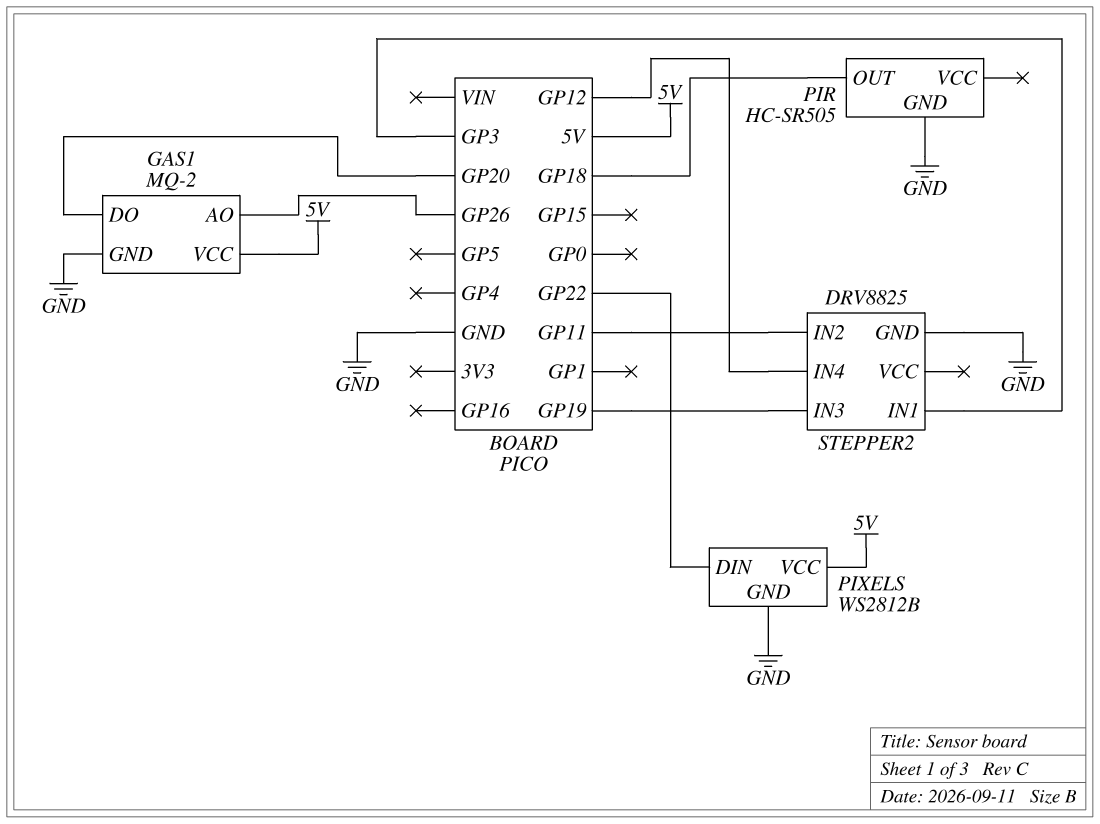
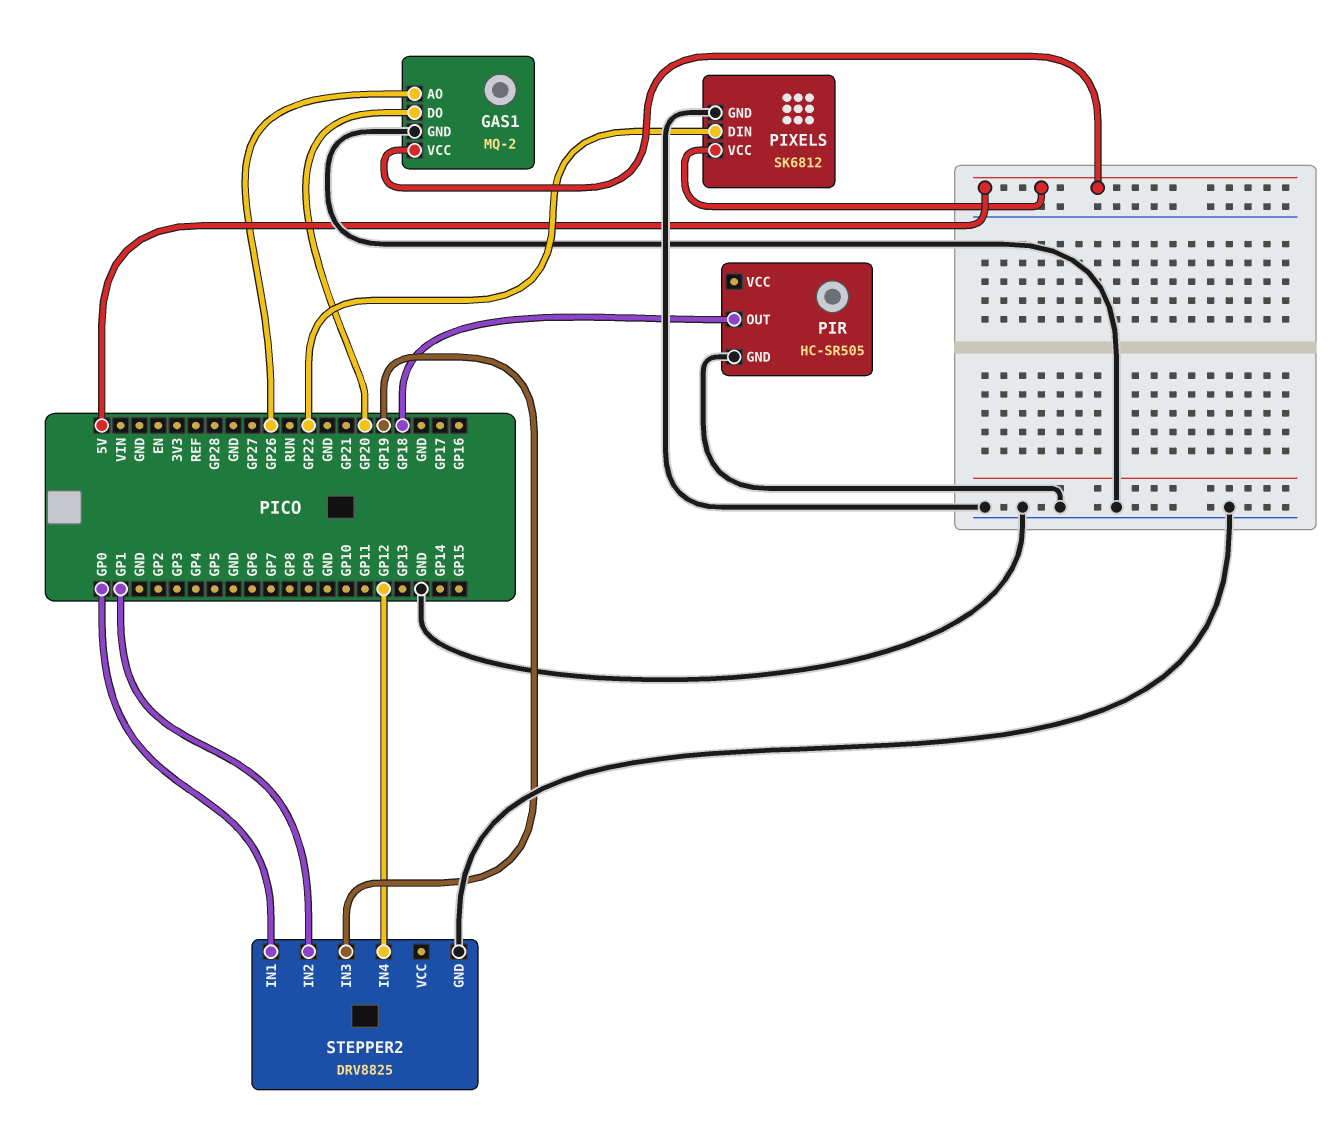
PIXELS: WS2812B -> SK6812
STEPPER2 pin IN1: GP3 -> GP0
STEPPER2 pin IN2: GP11 -> GP1

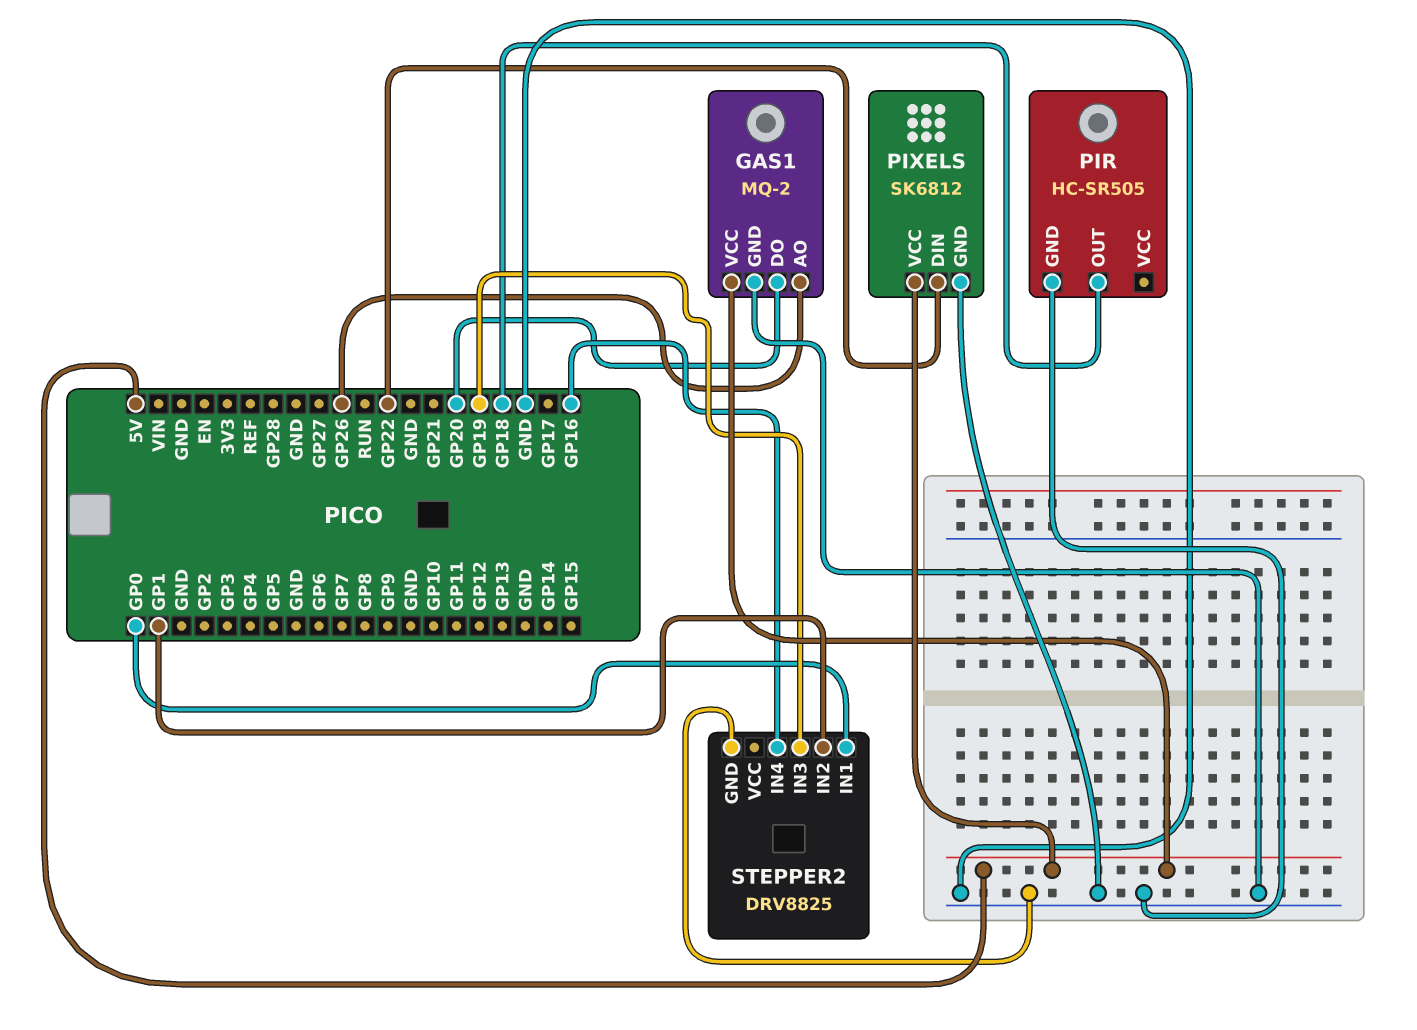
STEPPER2 pin IN4: GP12 -> GP16

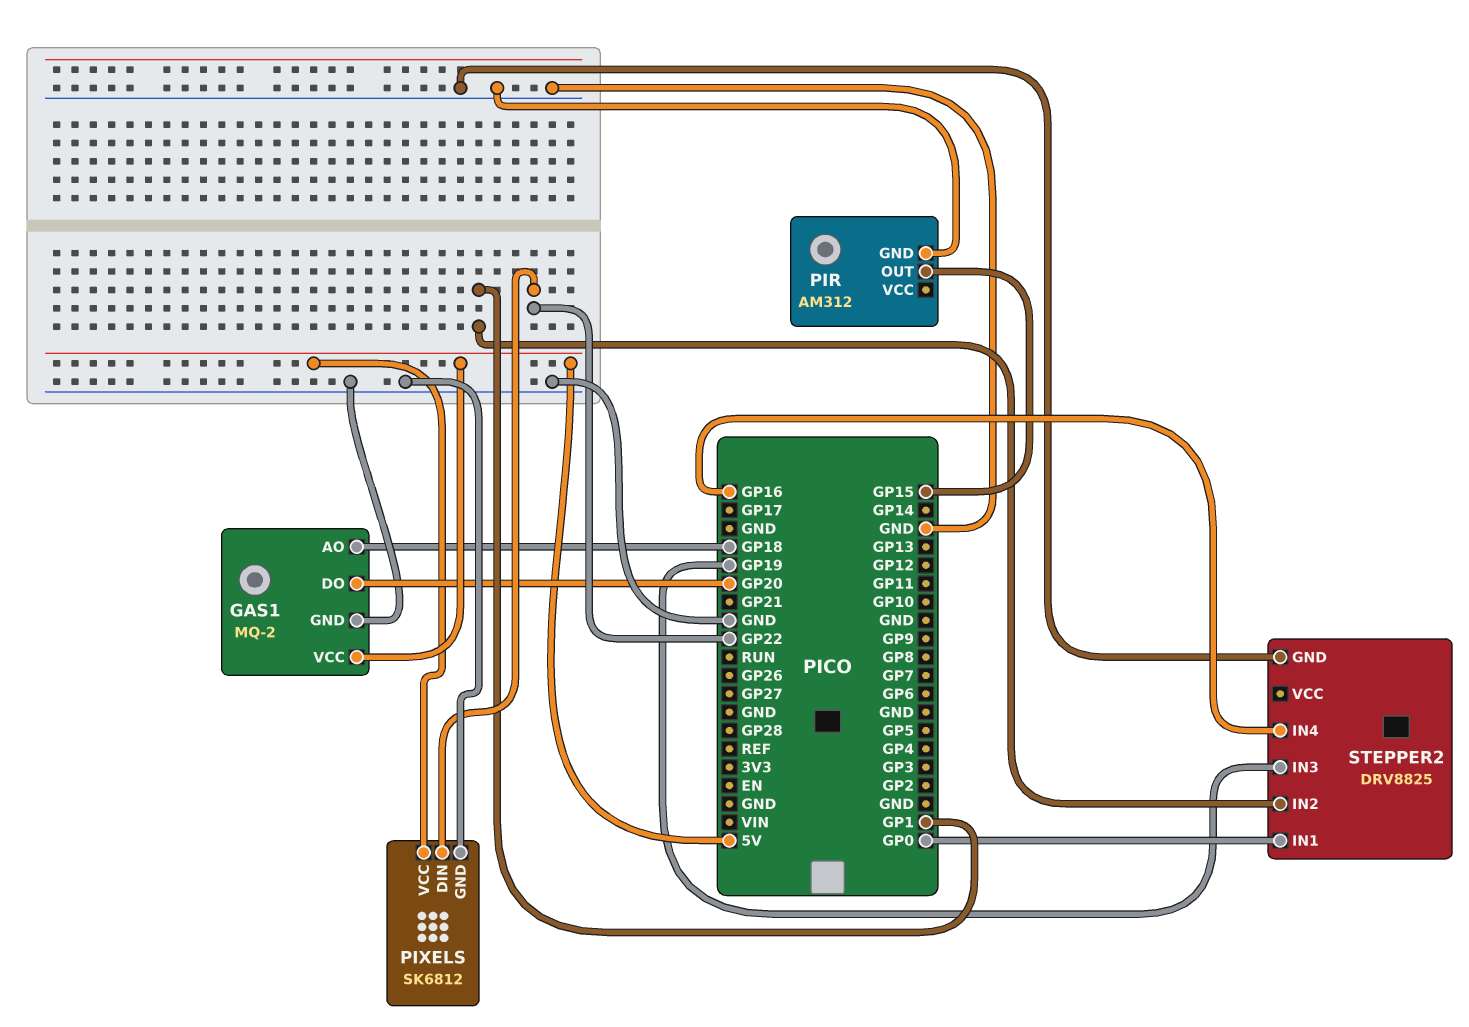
GAS1 pin AO: GP26 -> GP18
PIR: HC-SR505 -> AM312
PIR pin OUT: GP18 -> GP15

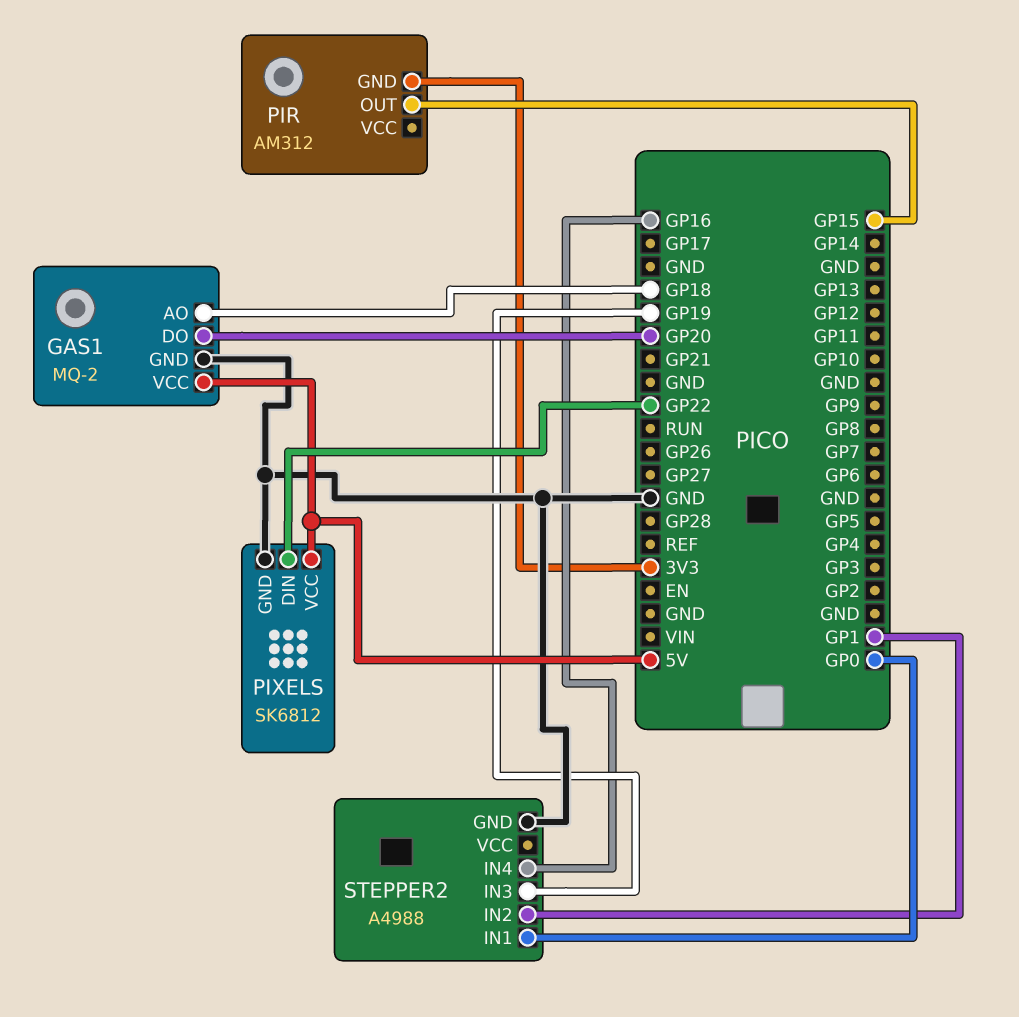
PIR pin GND: GND -> 3V3
STEPPER2: DRV8825 -> A4988

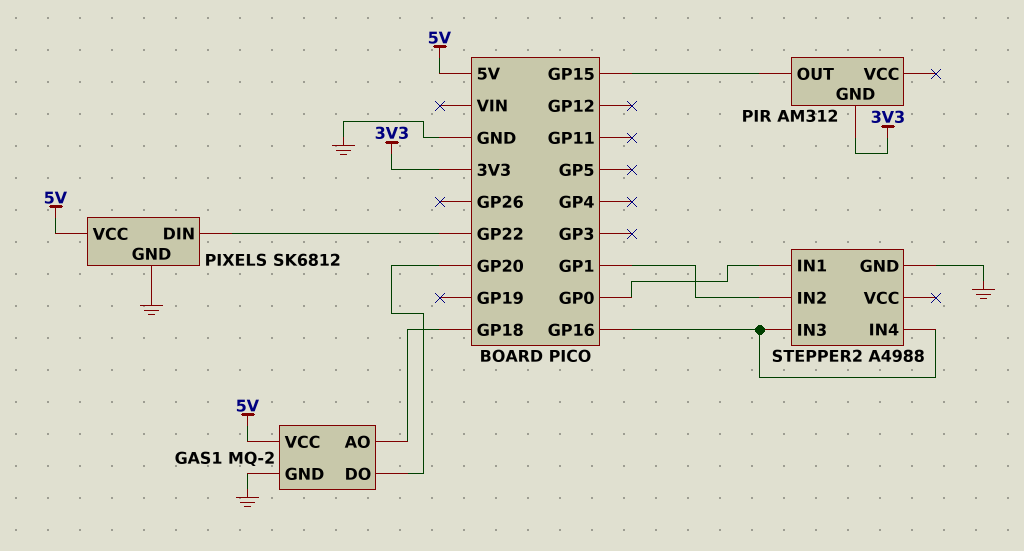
STEPPER2 pin IN3: GP19 -> GP16

